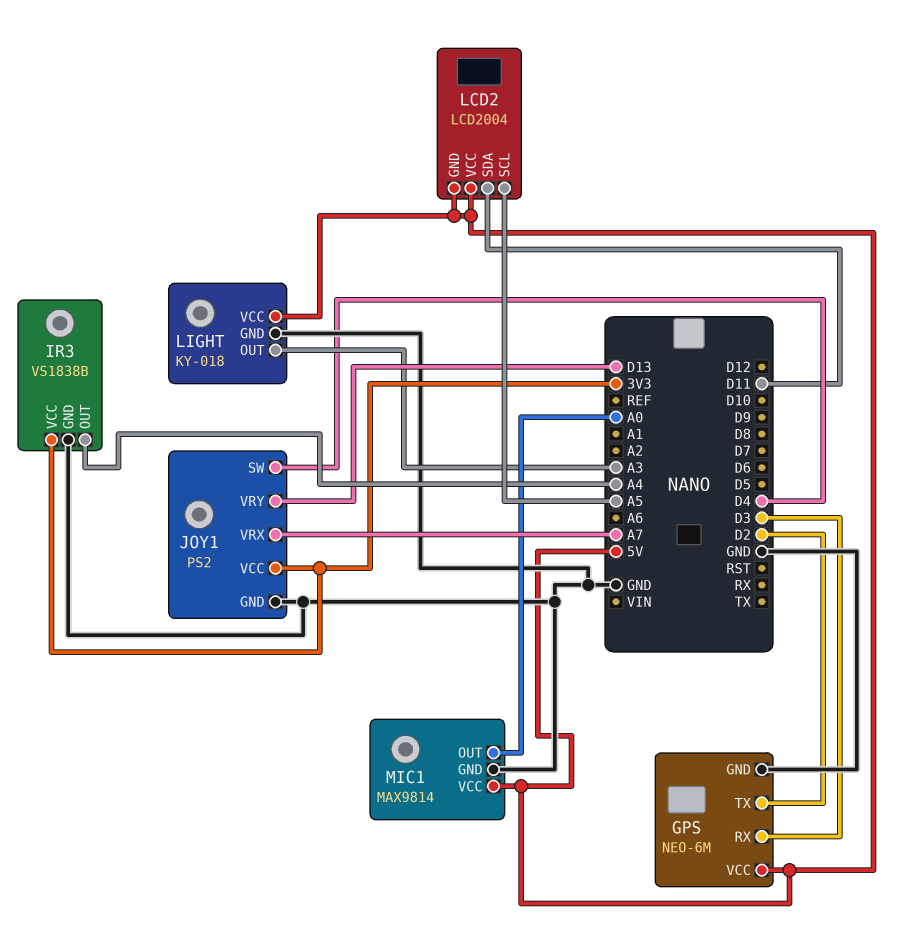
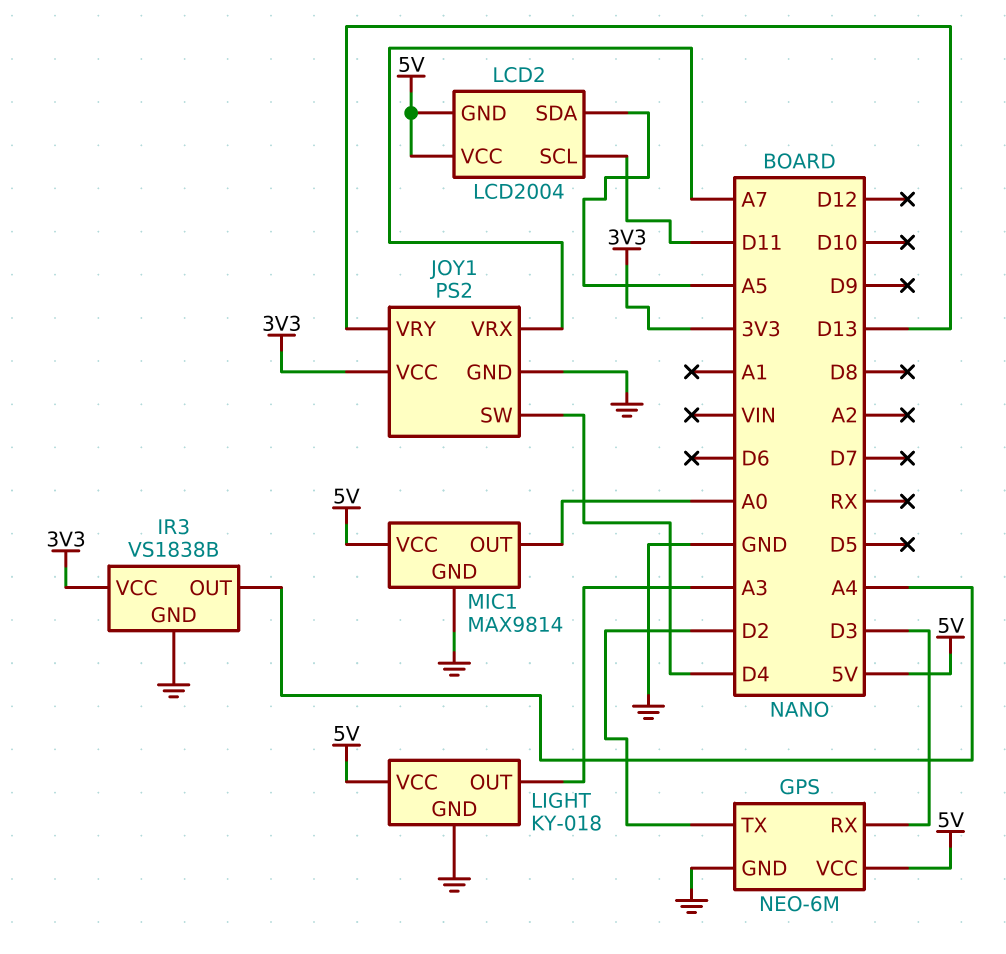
LCD2 pin SCL: A5 -> D11
LCD2 pin SDA: D11 -> A5

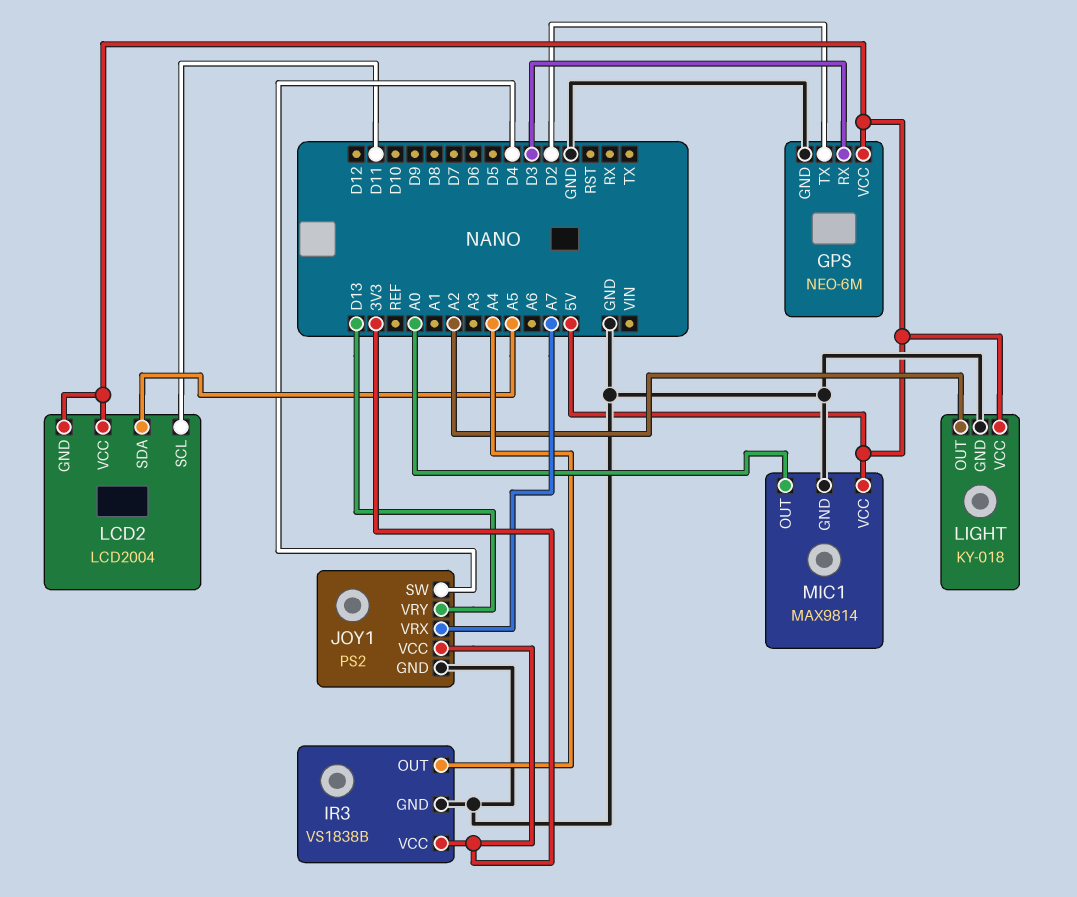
LIGHT pin OUT: A3 -> A2

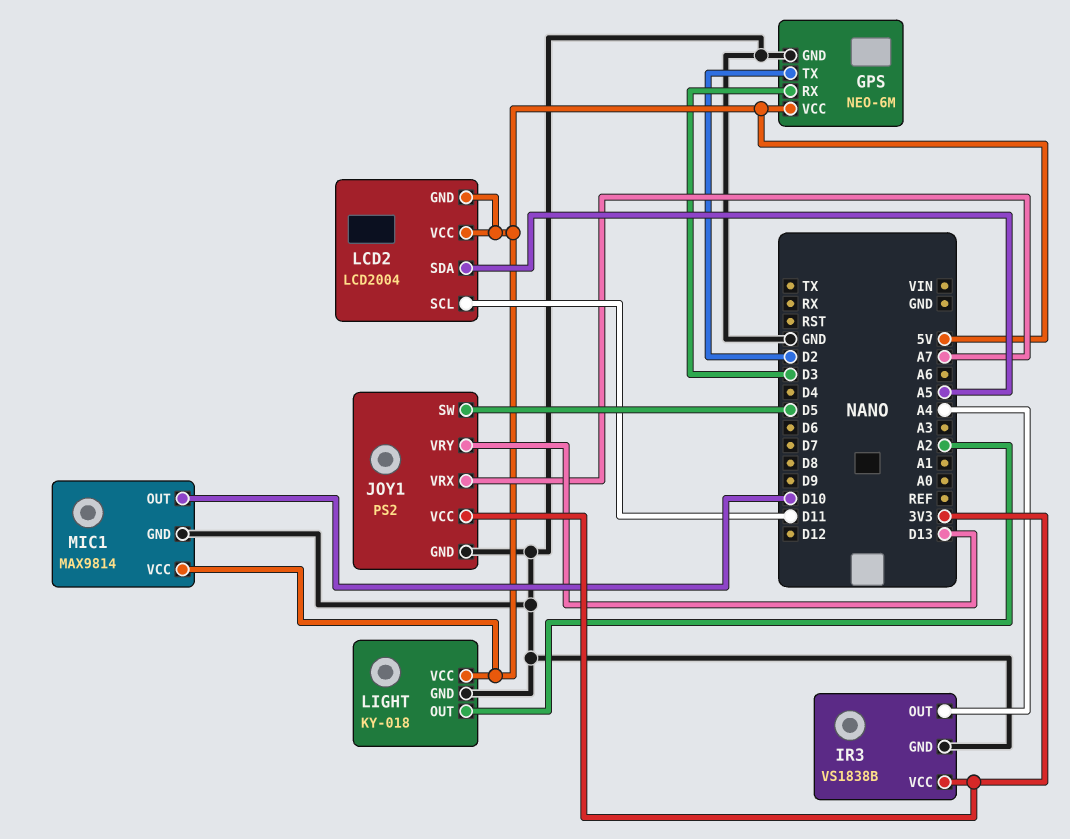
JOY1 pin SW: D4 -> D5
MIC1 pin OUT: A0 -> D10

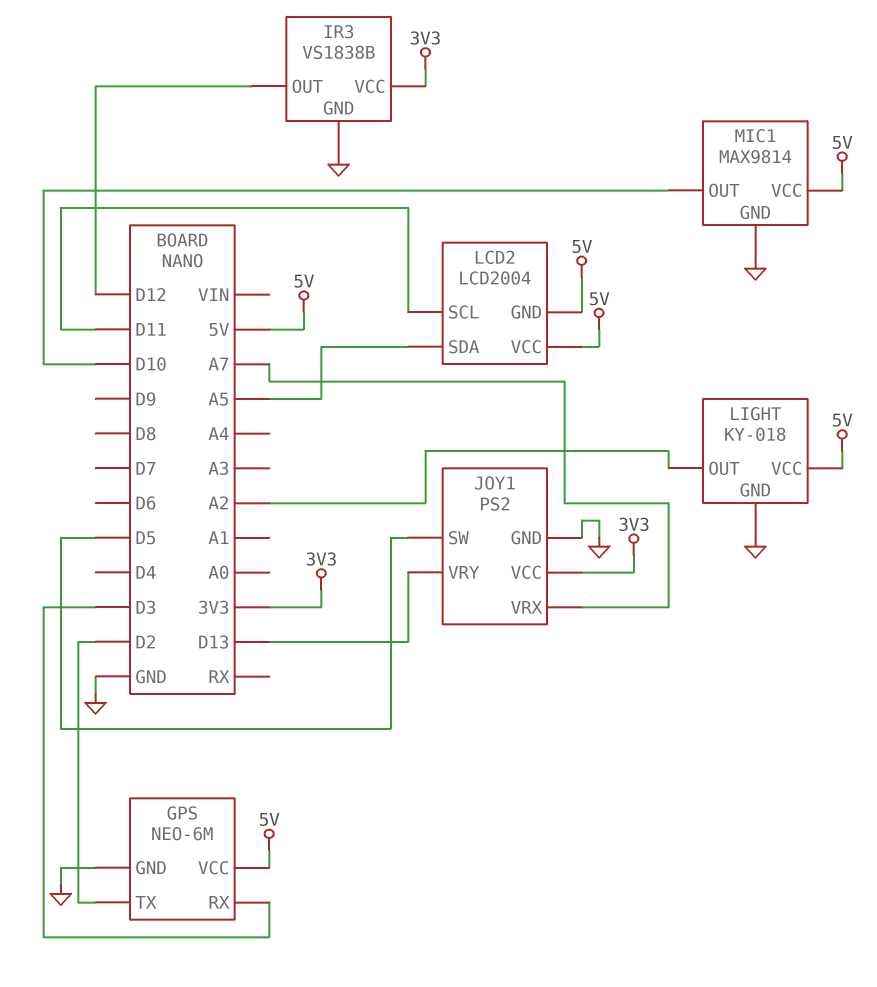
IR3 pin OUT: A4 -> D12

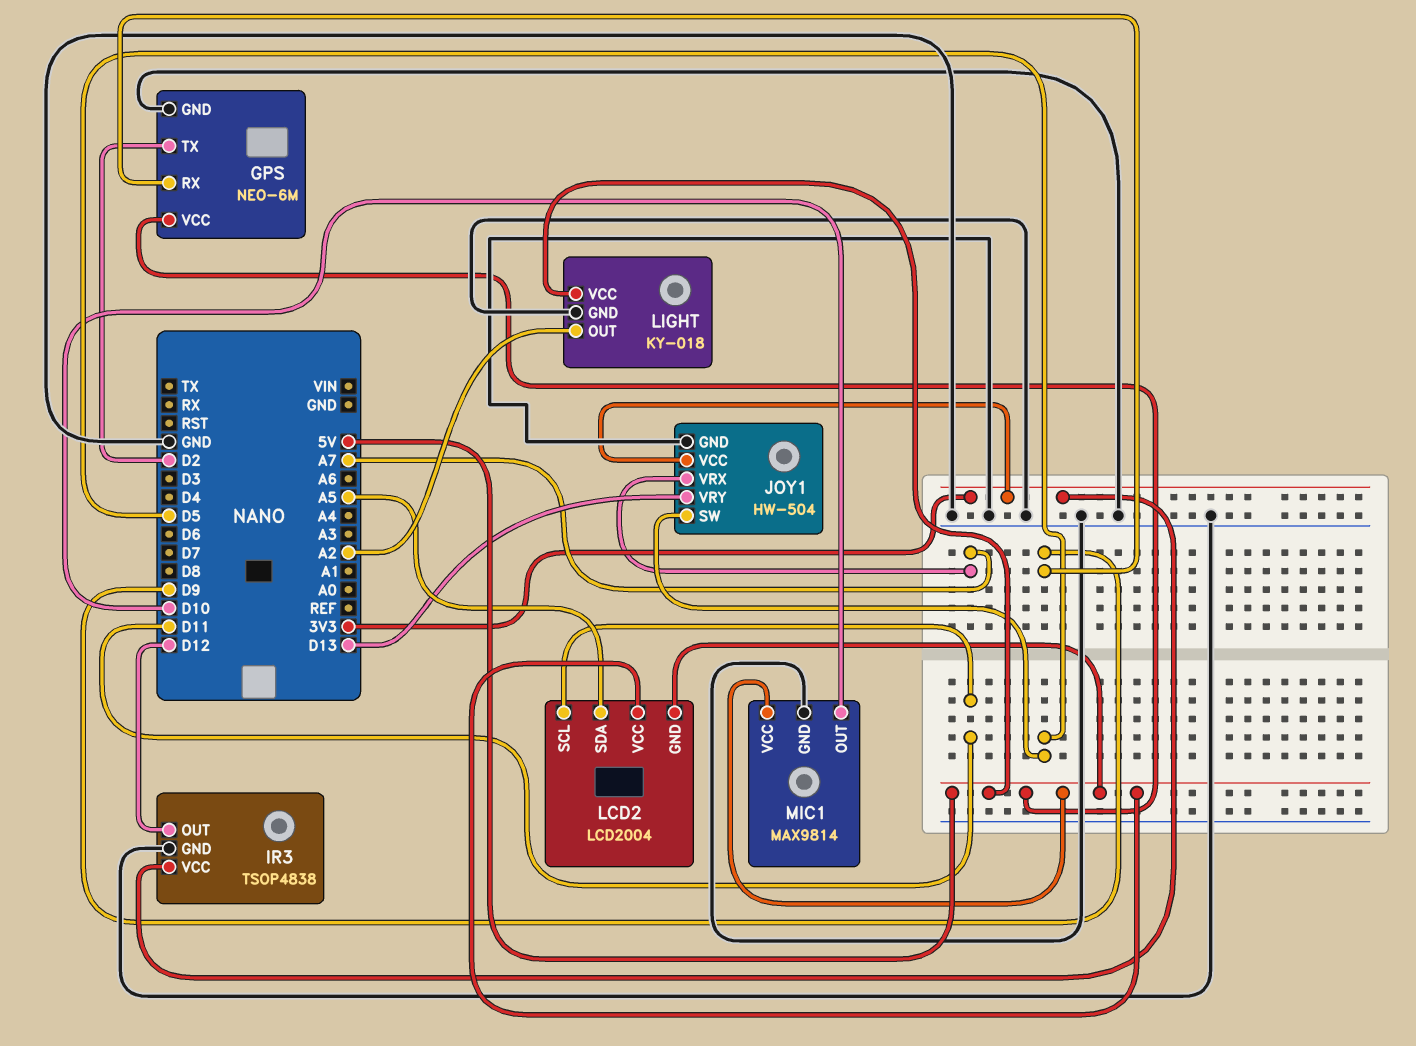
GPS pin RX: D3 -> D9
IR3: VS1838B -> TSOP4838
JOY1: PS2 -> HW-504

